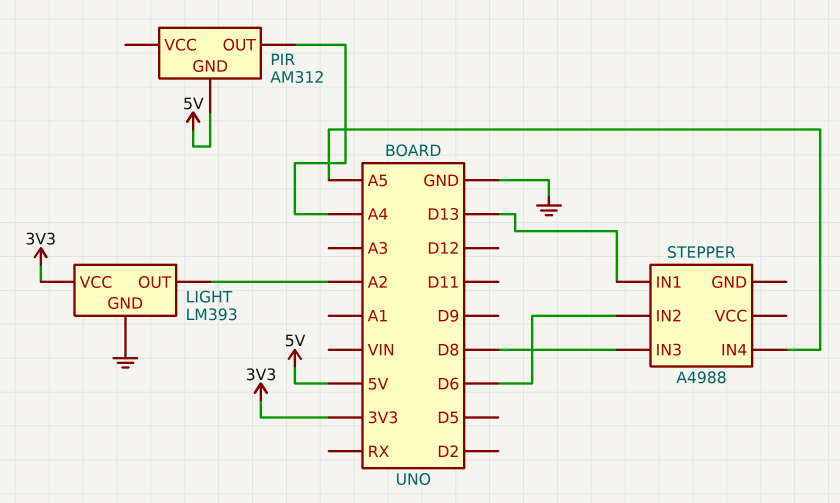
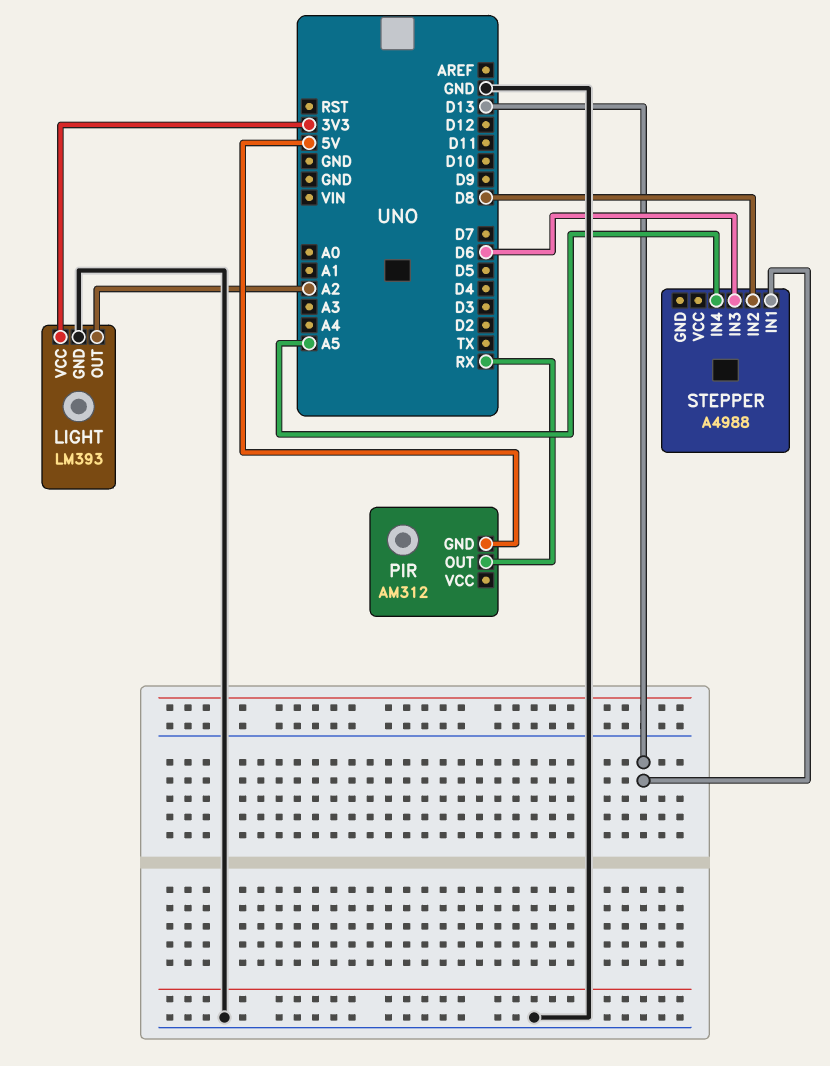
PIR pin OUT: A4 -> RX
STEPPER pin IN2: D6 -> D8
STEPPER pin IN3: D8 -> D6

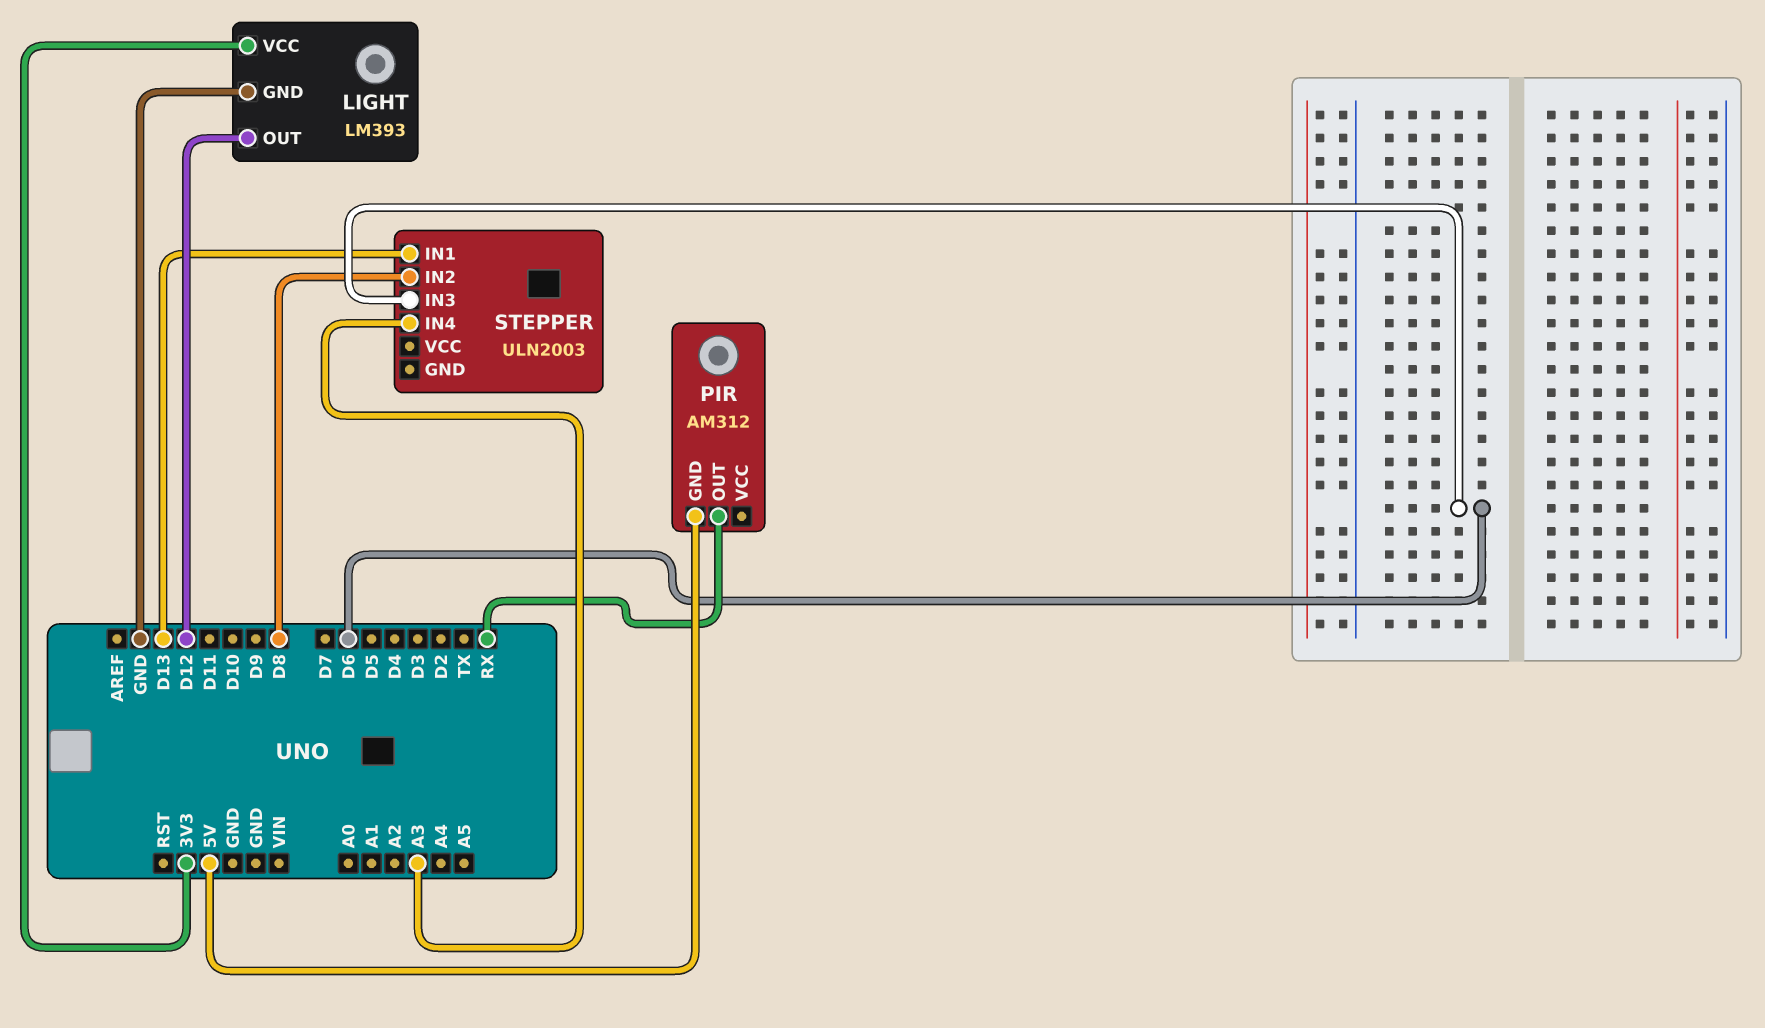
LIGHT pin OUT: A2 -> D12
STEPPER: A4988 -> ULN2003
STEPPER pin IN4: A5 -> A3

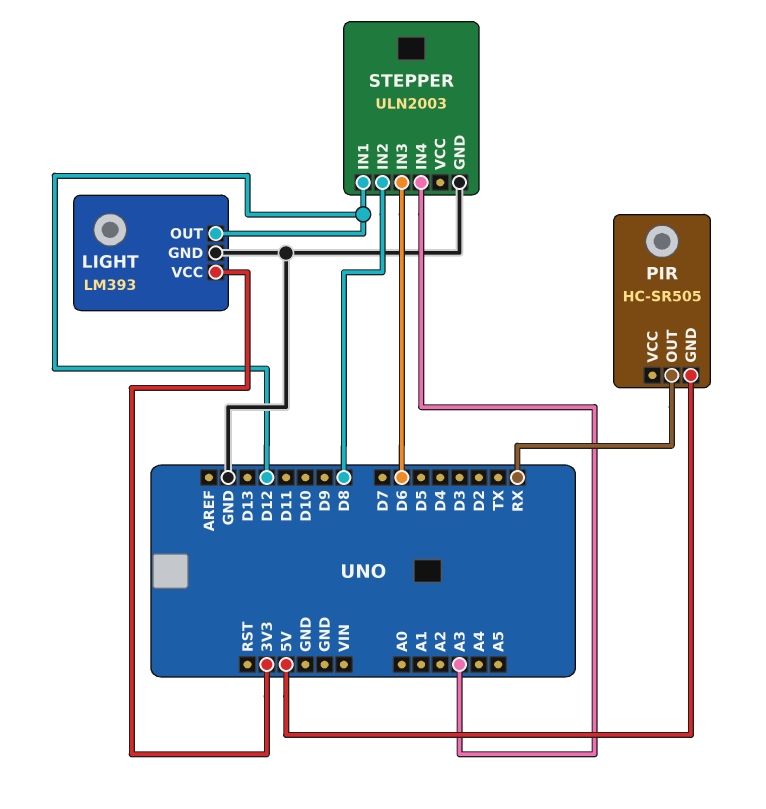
PIR: AM312 -> HC-SR505
STEPPER pin GND: none -> GND
STEPPER pin IN1: D13 -> D12

